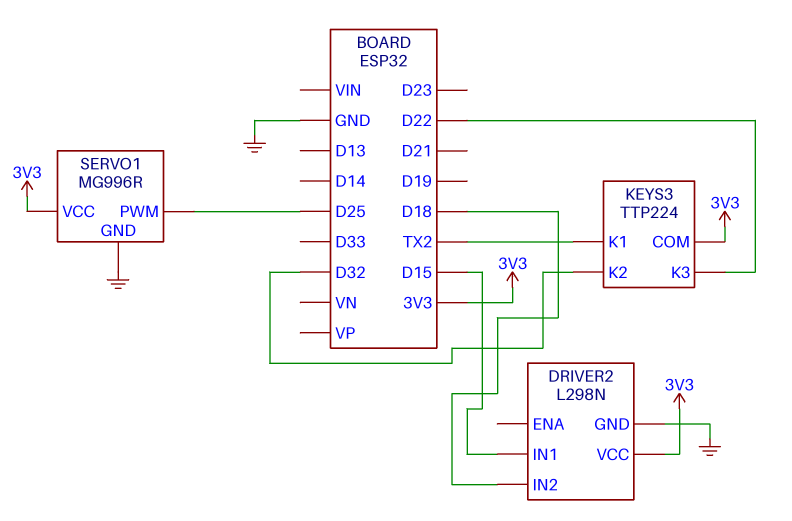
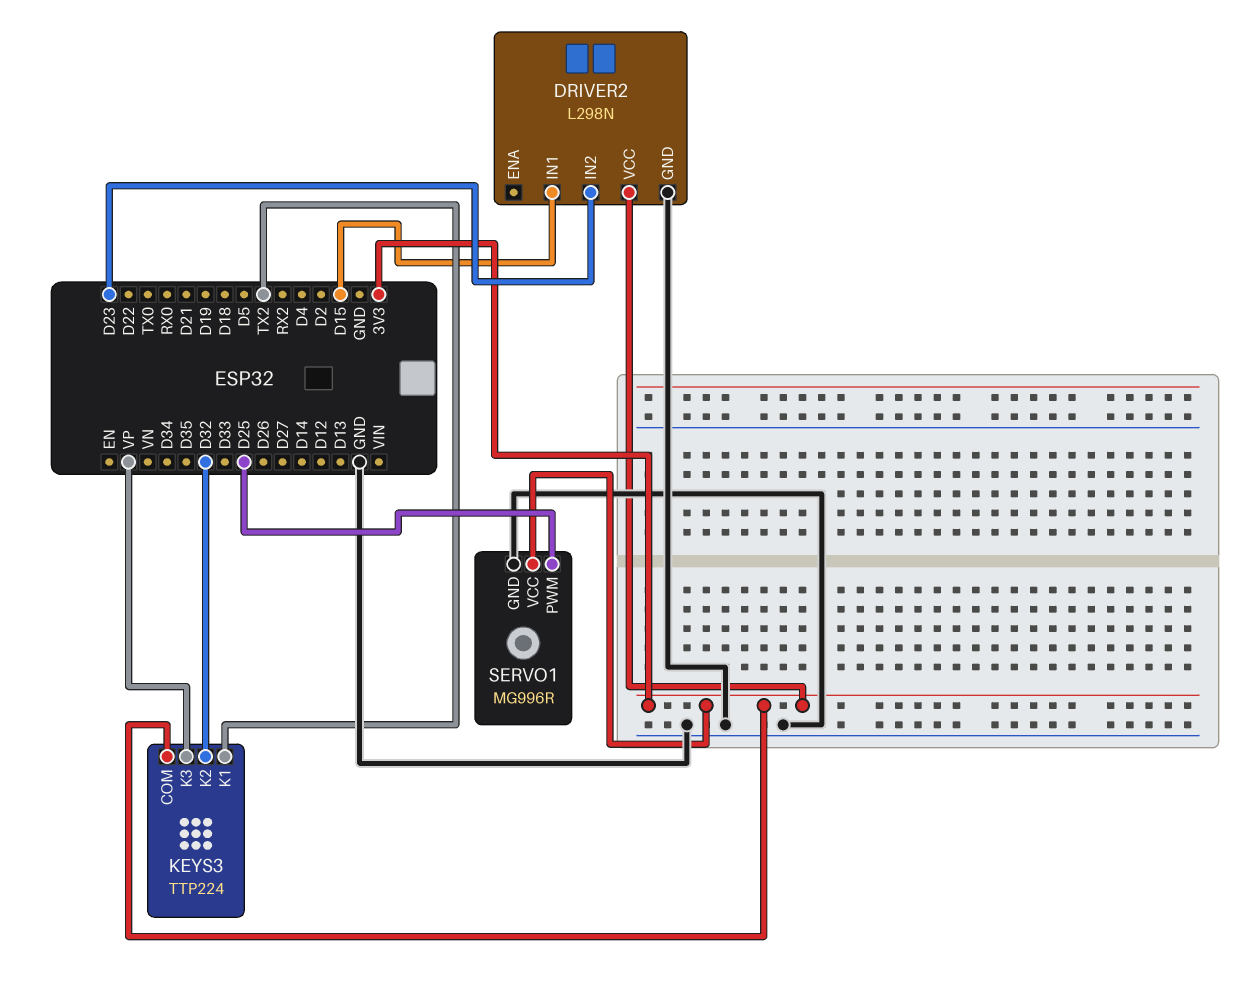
DRIVER2 pin IN2: D18 -> D23
KEYS3 pin K3: D22 -> VP

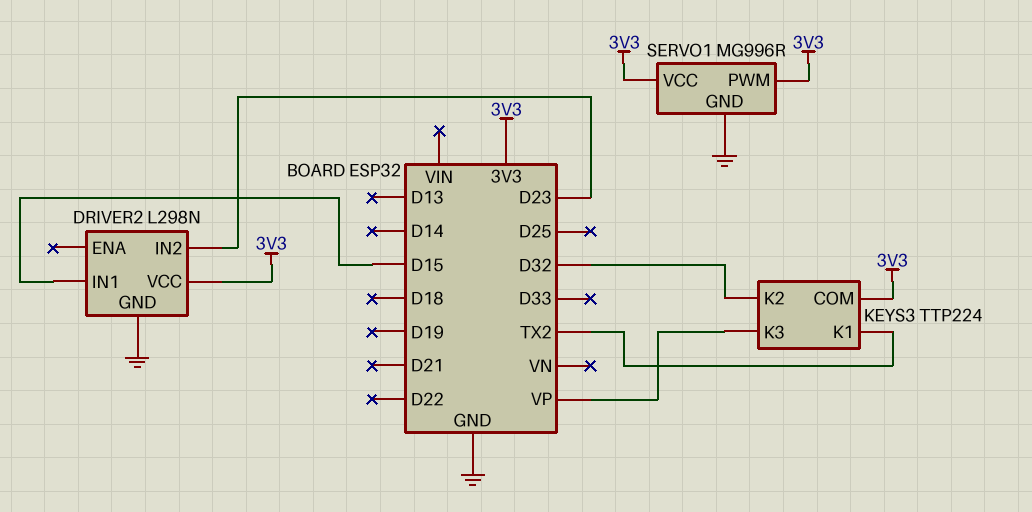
SERVO1 pin PWM: D25 -> 3V3

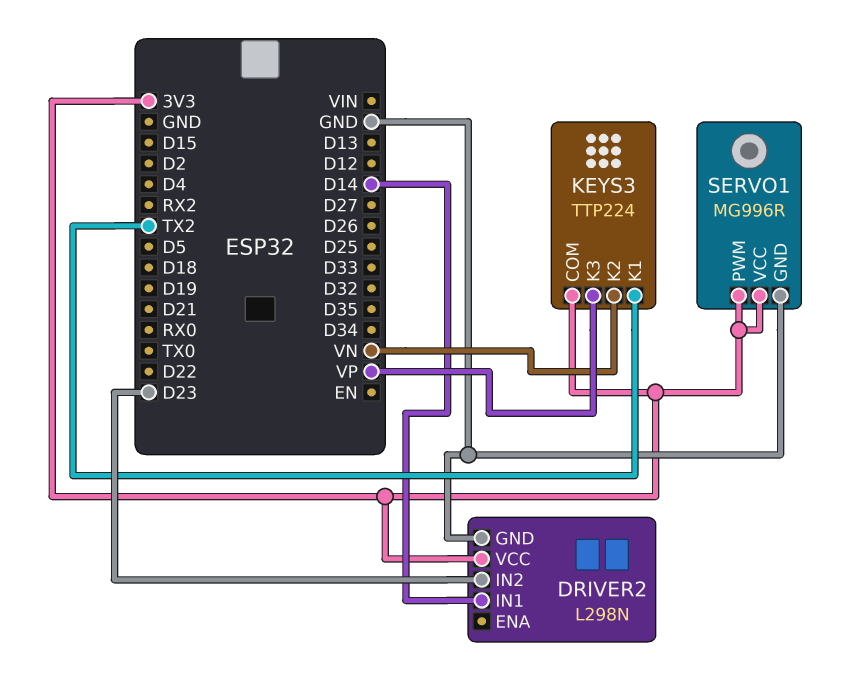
DRIVER2 pin IN1: D15 -> D14
KEYS3 pin K2: D32 -> VN

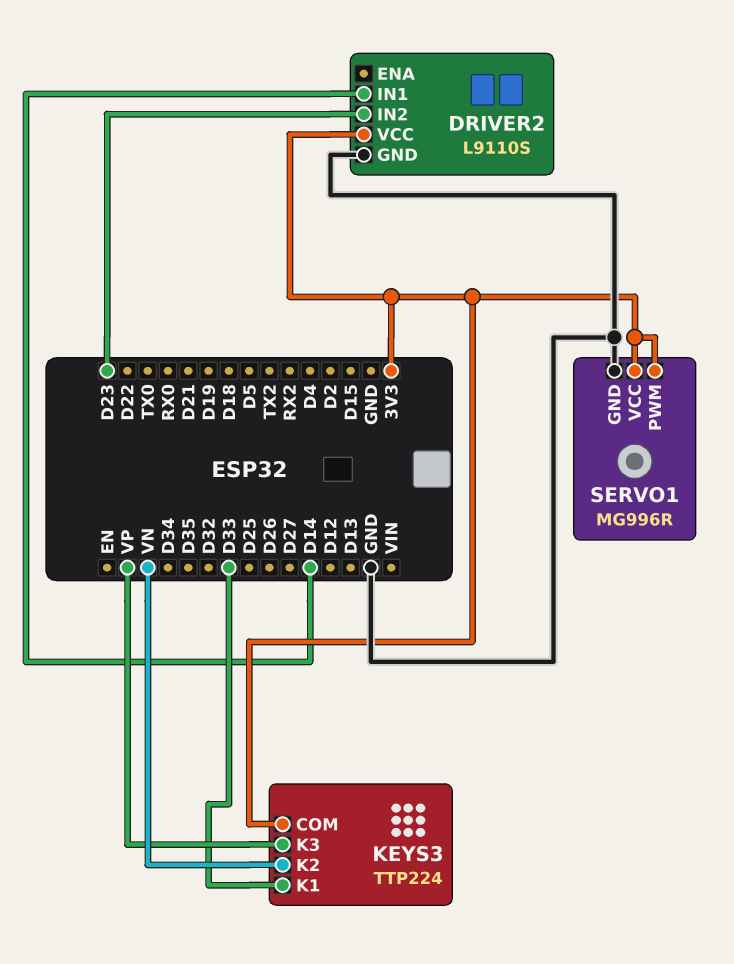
DRIVER2: L298N -> L9110S
KEYS3 pin K1: TX2 -> D33

